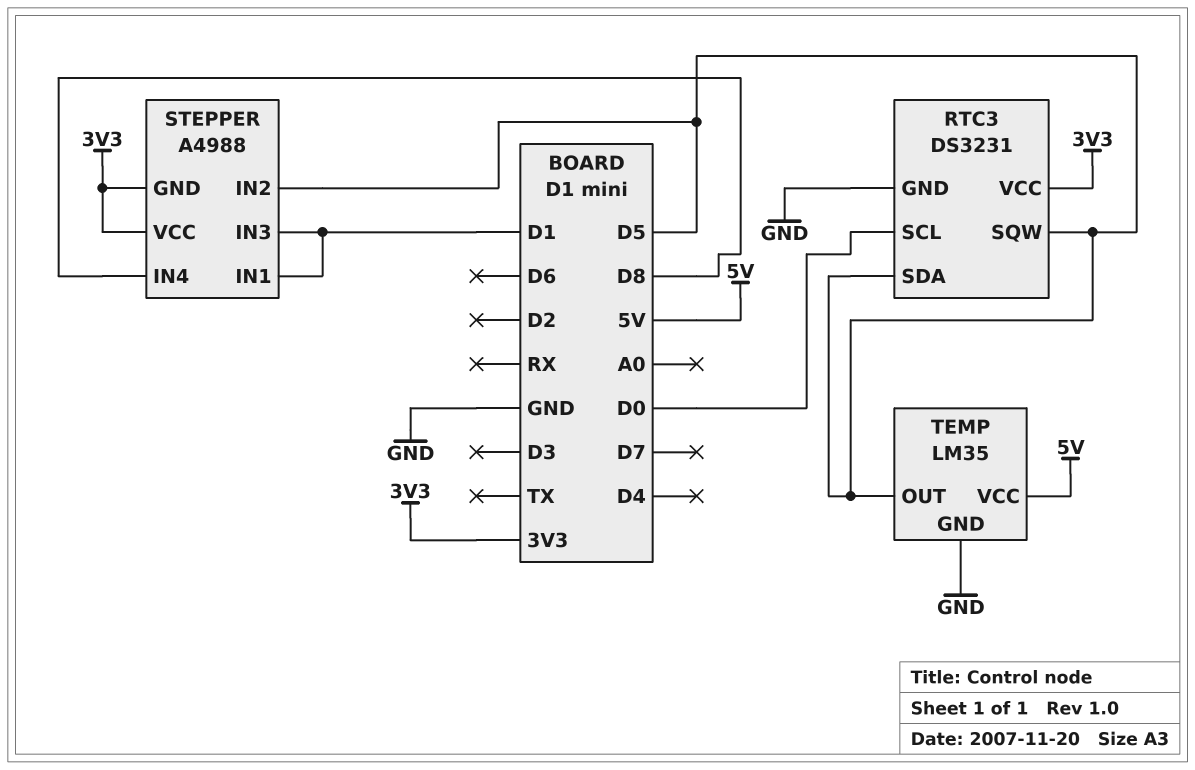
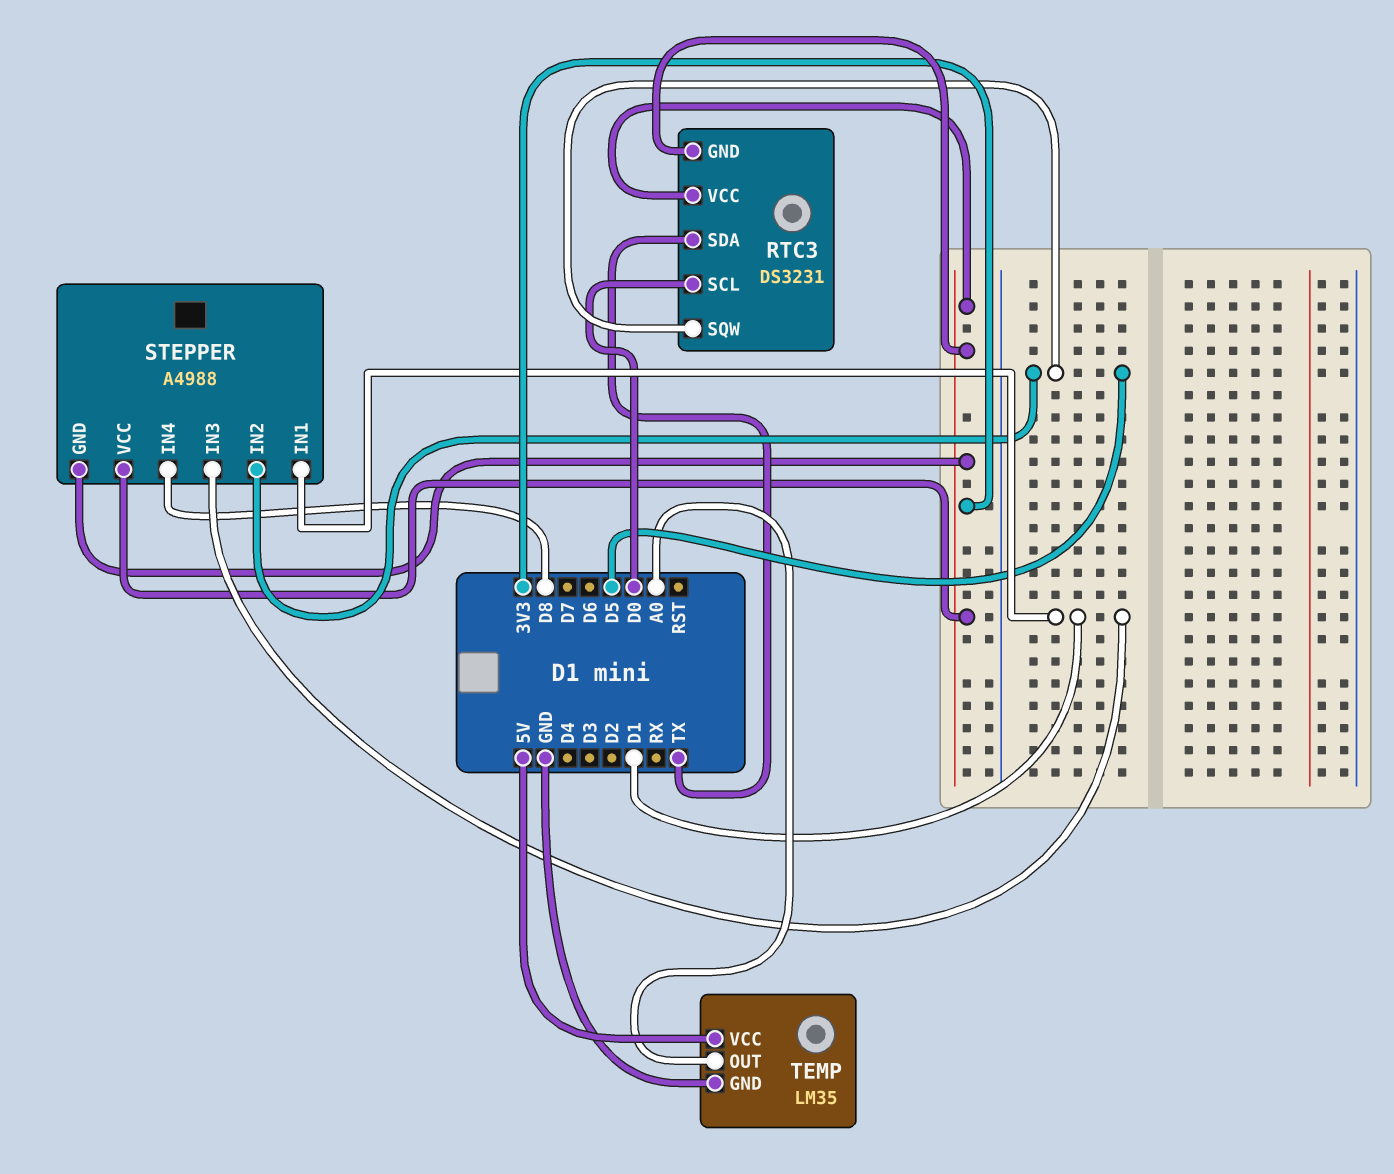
RTC3 pin GND: GND -> 3V3
RTC3 pin SDA: D5 -> TX
TEMP pin OUT: D5 -> A0

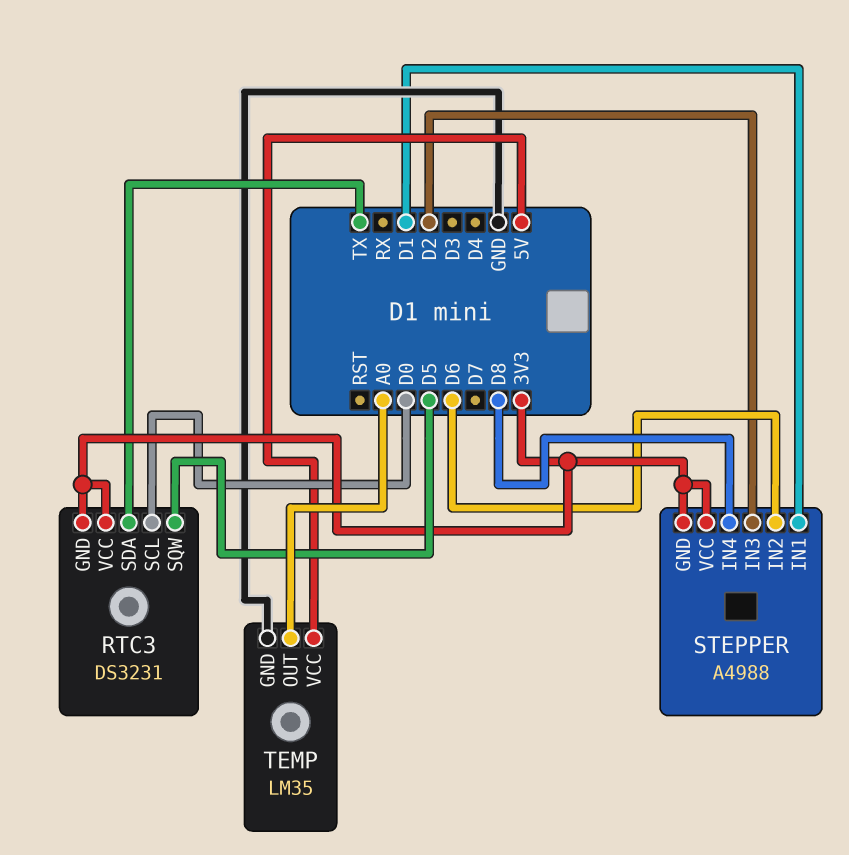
STEPPER pin IN2: D5 -> D6
STEPPER pin IN3: D1 -> D2

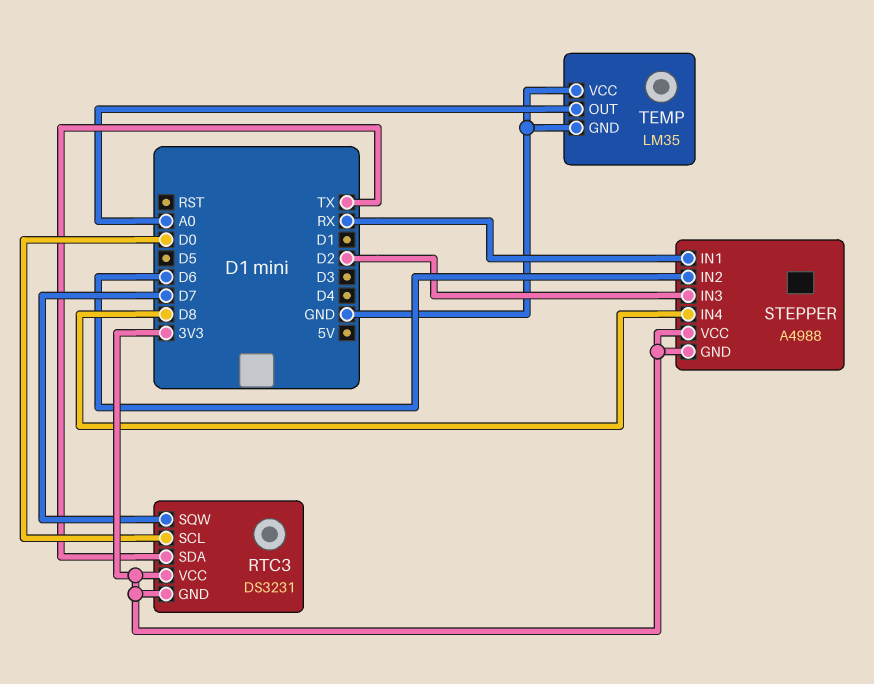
RTC3 pin SQW: D5 -> D7
STEPPER pin IN1: D1 -> RX
TEMP pin VCC: 5V -> GND

